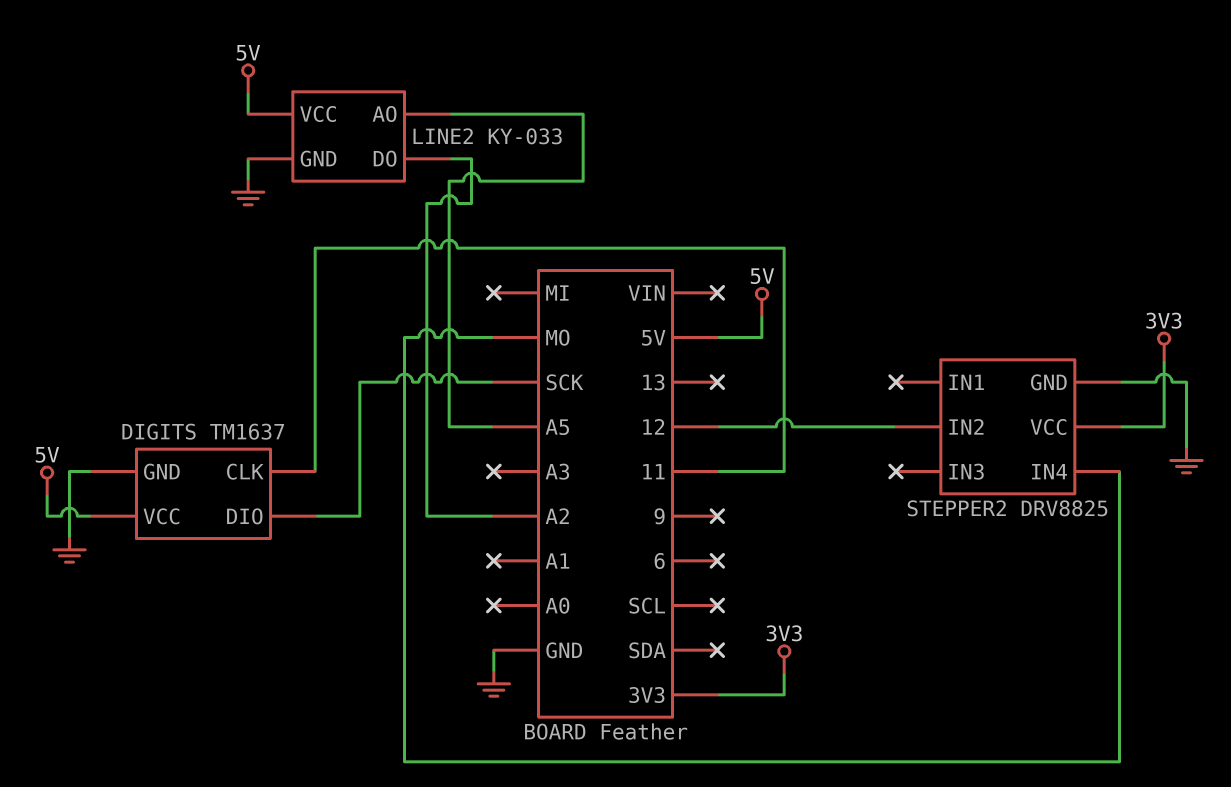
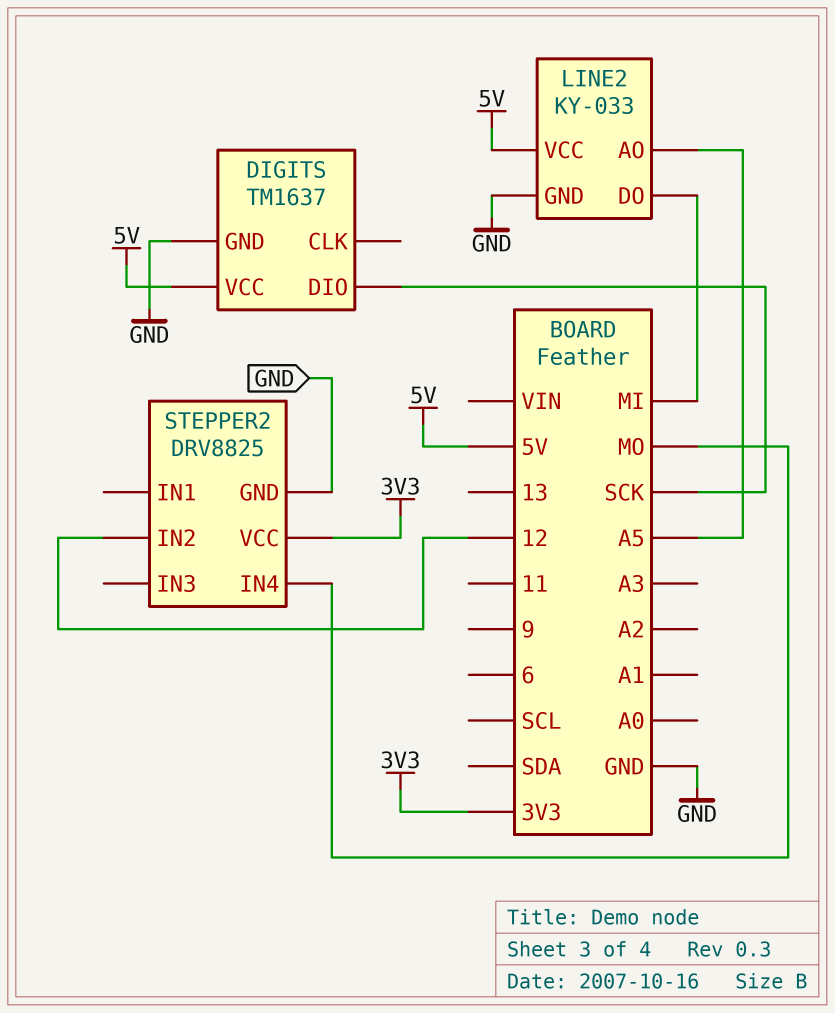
DIGITS pin CLK: 11 -> none
LINE2 pin DO: A2 -> MI

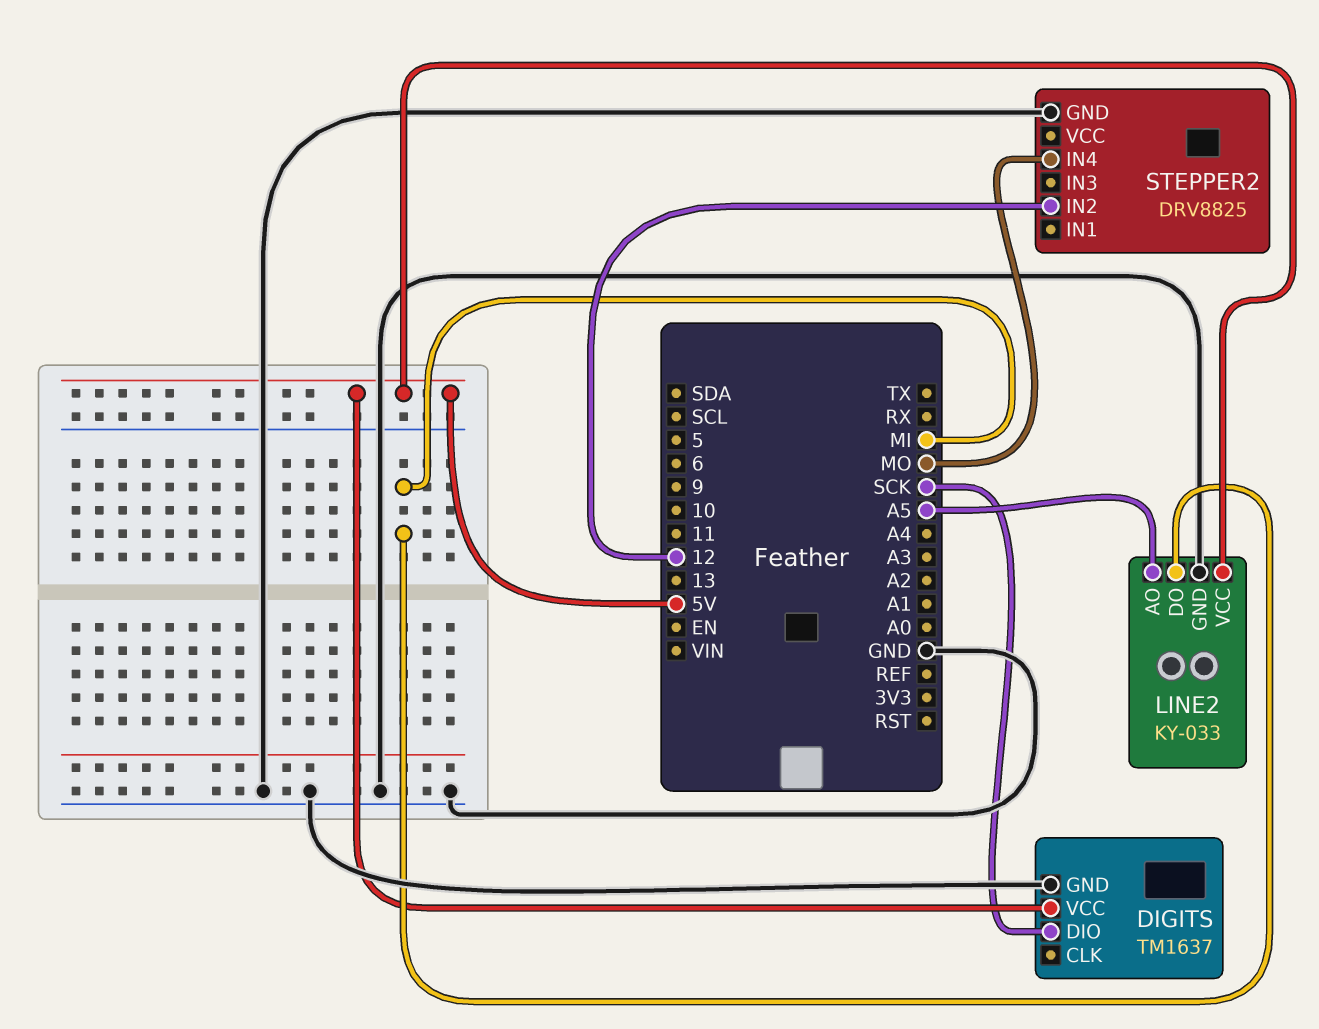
STEPPER2 pin VCC: 3V3 -> none

